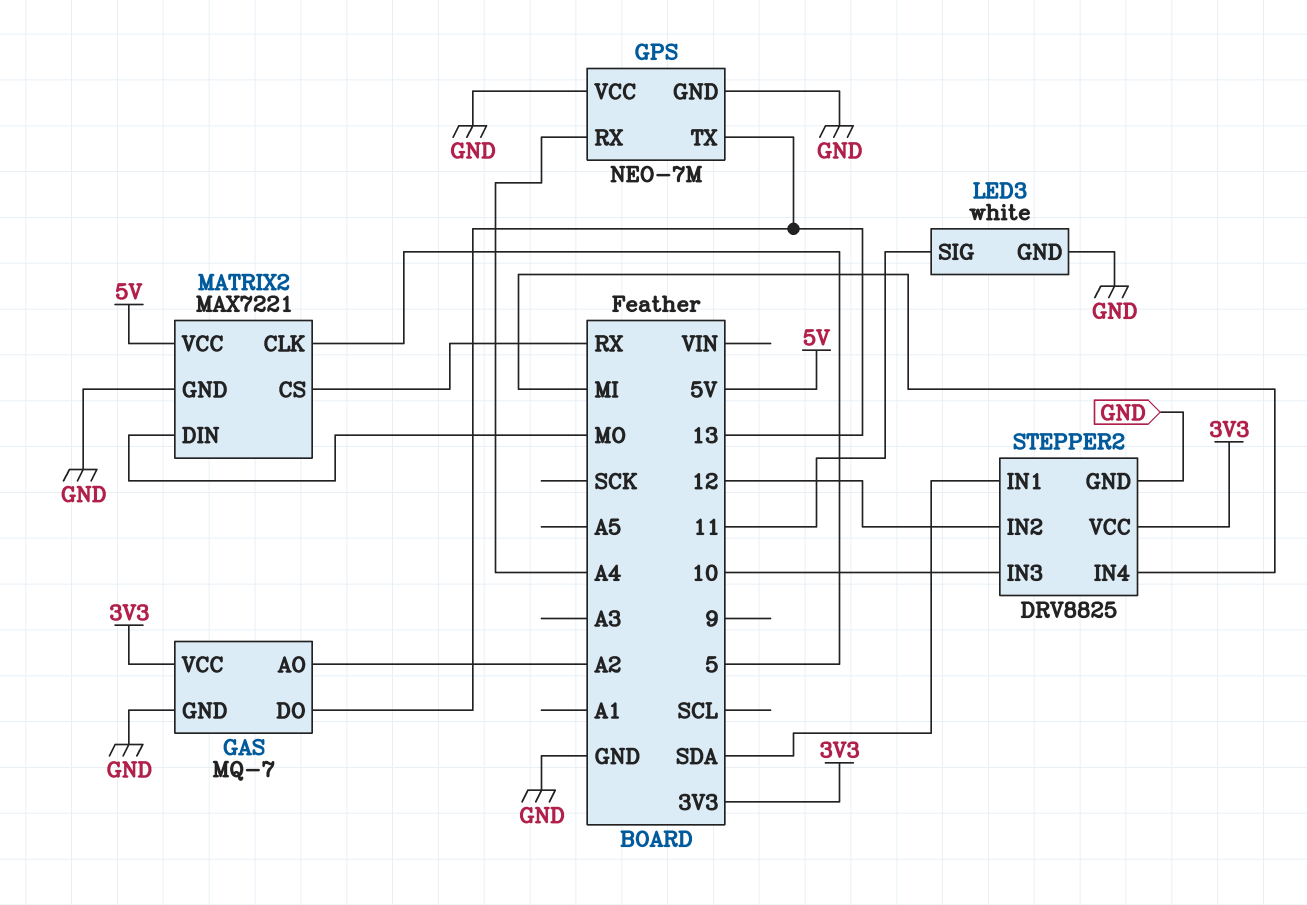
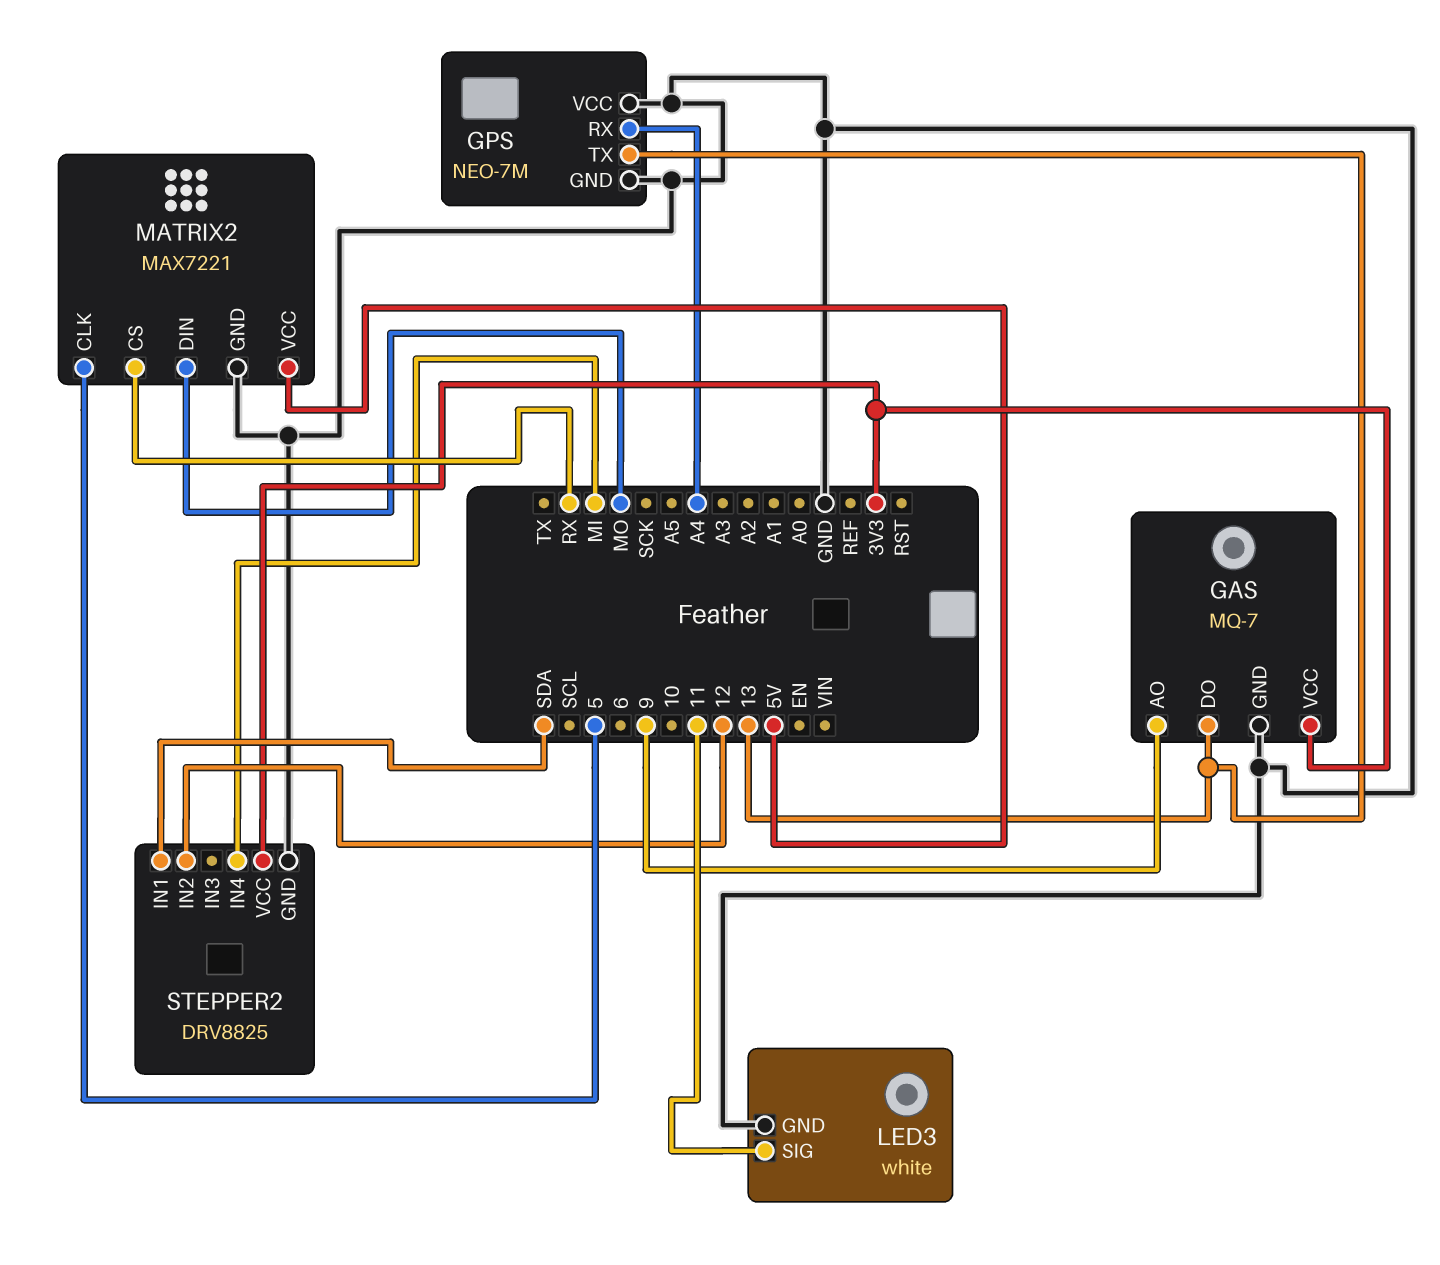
GAS pin AO: A2 -> 9
STEPPER2 pin IN3: 10 -> none

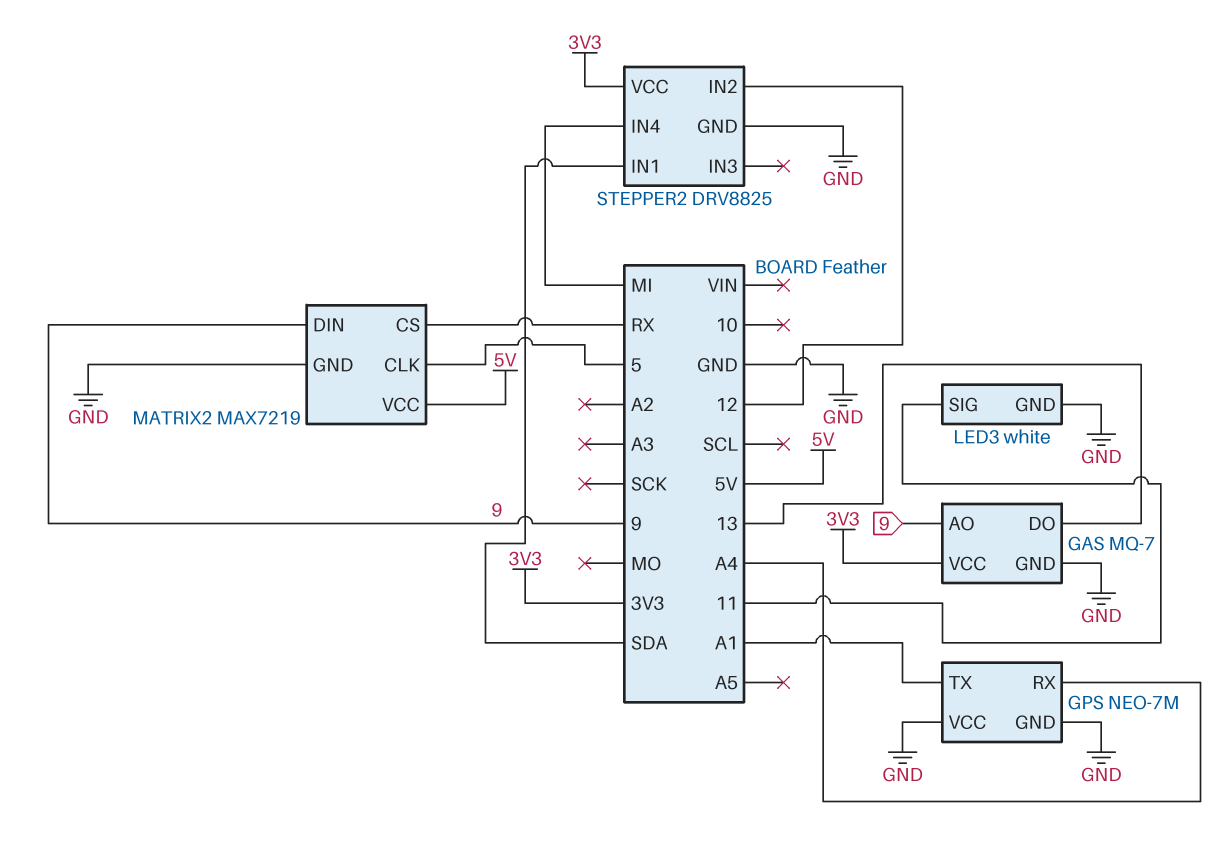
GPS pin TX: 13 -> A1
MATRIX2: MAX7221 -> MAX7219
MATRIX2 pin DIN: MO -> 9

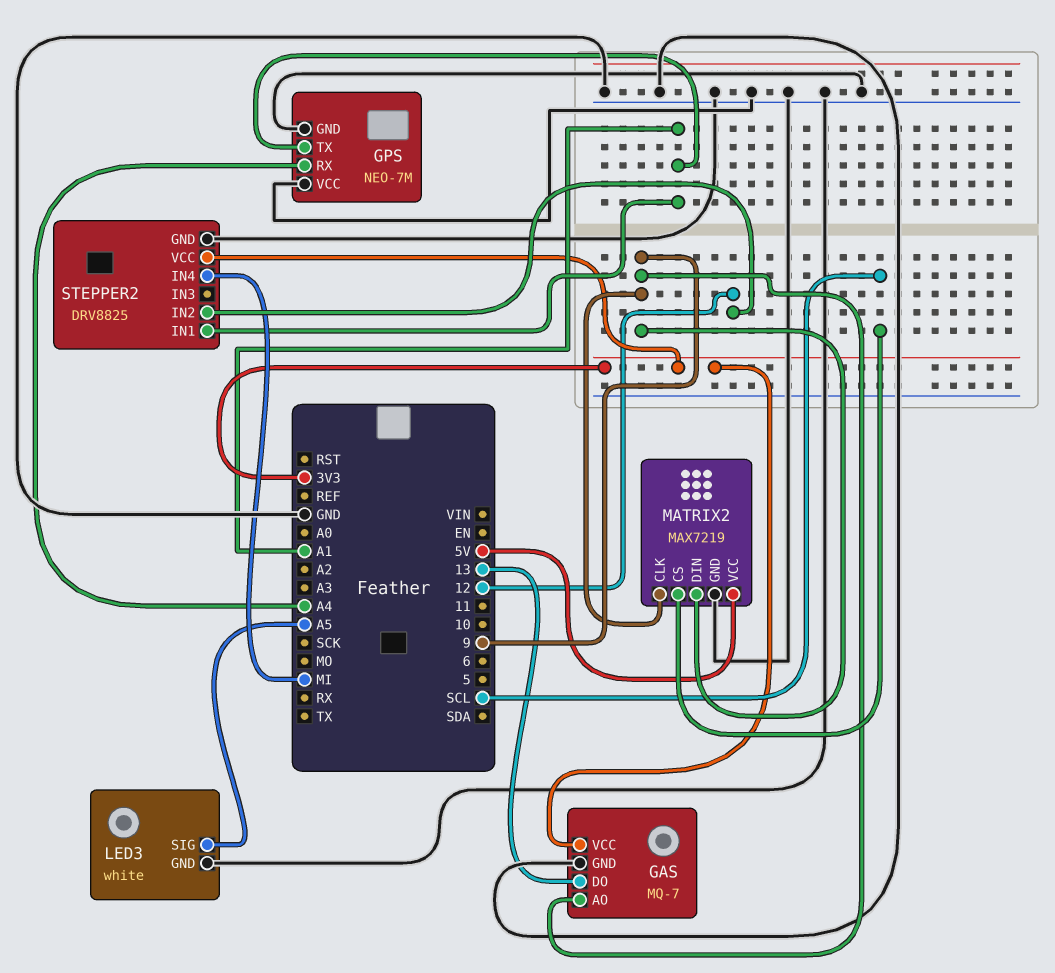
LED3 pin SIG: 11 -> A5
MATRIX2 pin CLK: 5 -> 9
MATRIX2 pin CS: RX -> SCL
STEPPER2 pin IN1: SDA -> A1

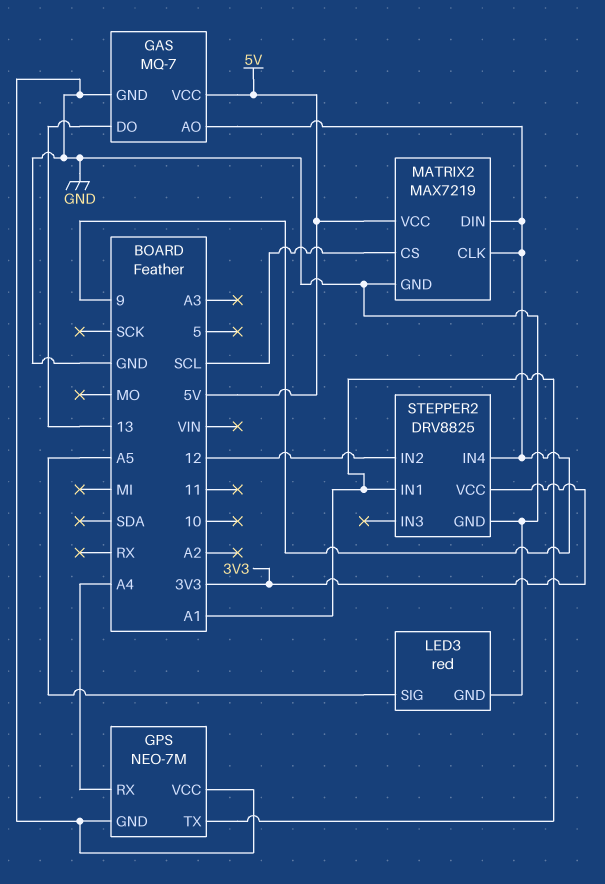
GAS pin VCC: 3V3 -> 5V
LED3: white -> red
STEPPER2 pin IN4: MI -> 9

